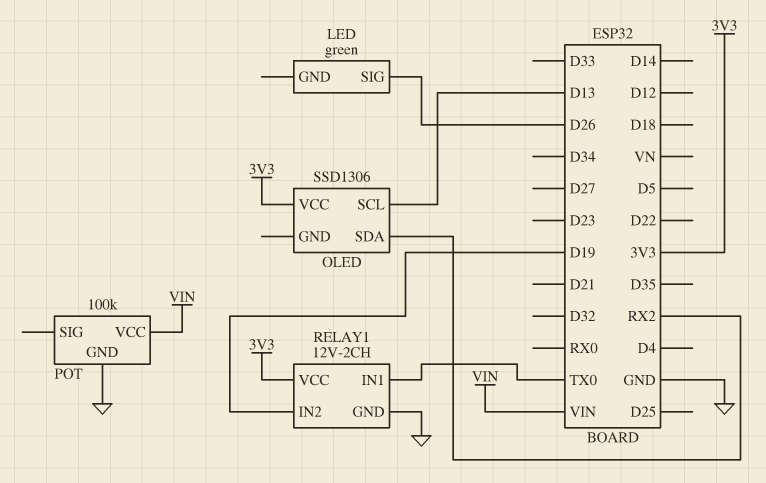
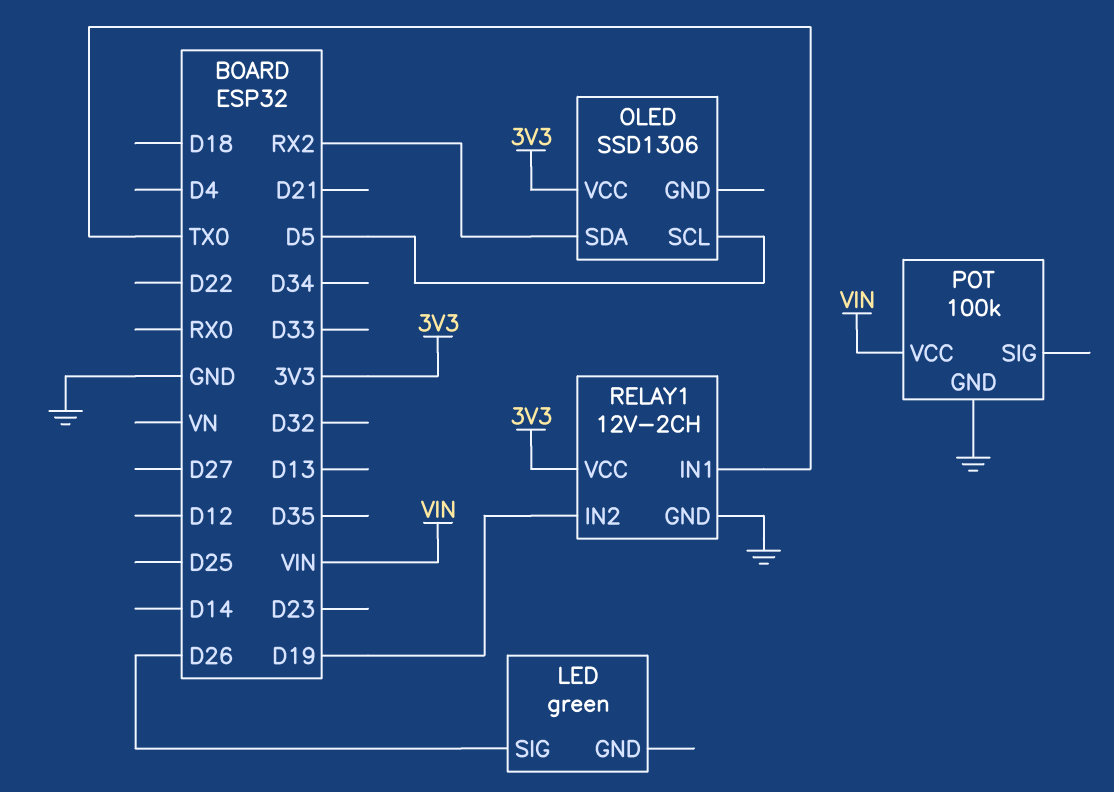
OLED pin SCL: D13 -> D5

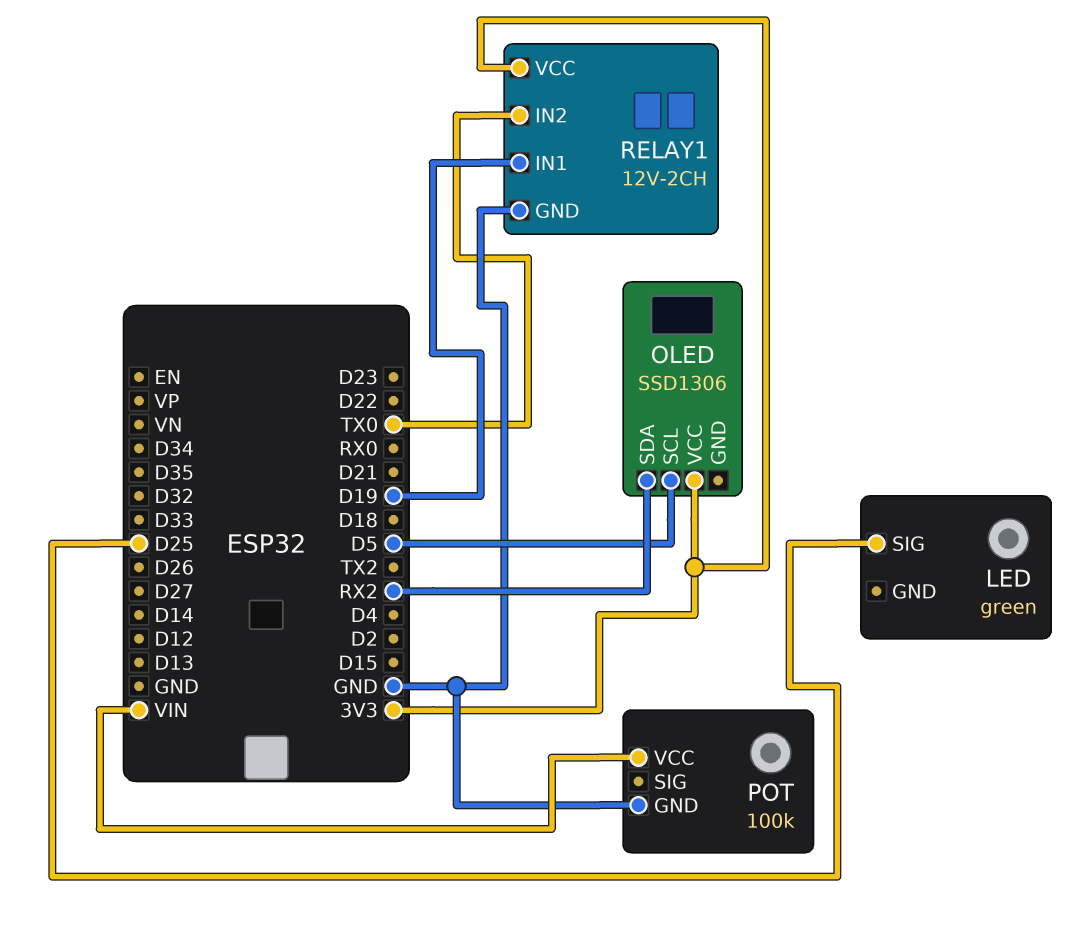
LED pin SIG: D26 -> D25
RELAY1 pin IN1: TX0 -> D19
RELAY1 pin IN2: D19 -> TX0

